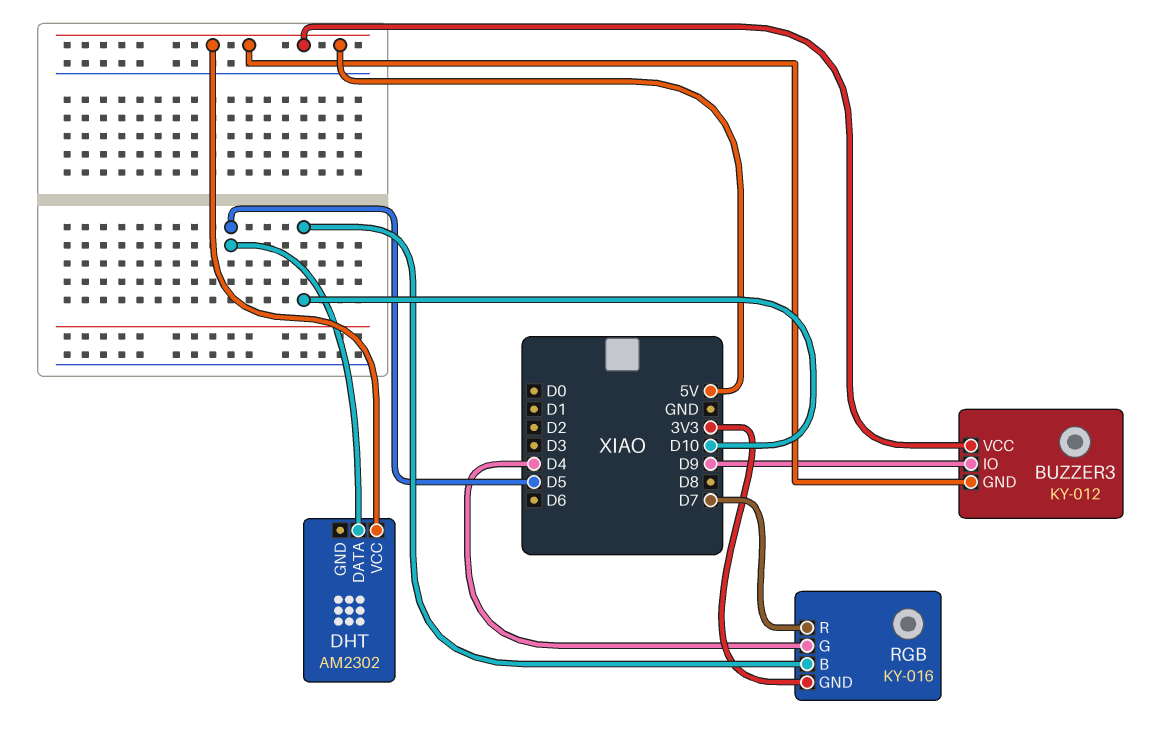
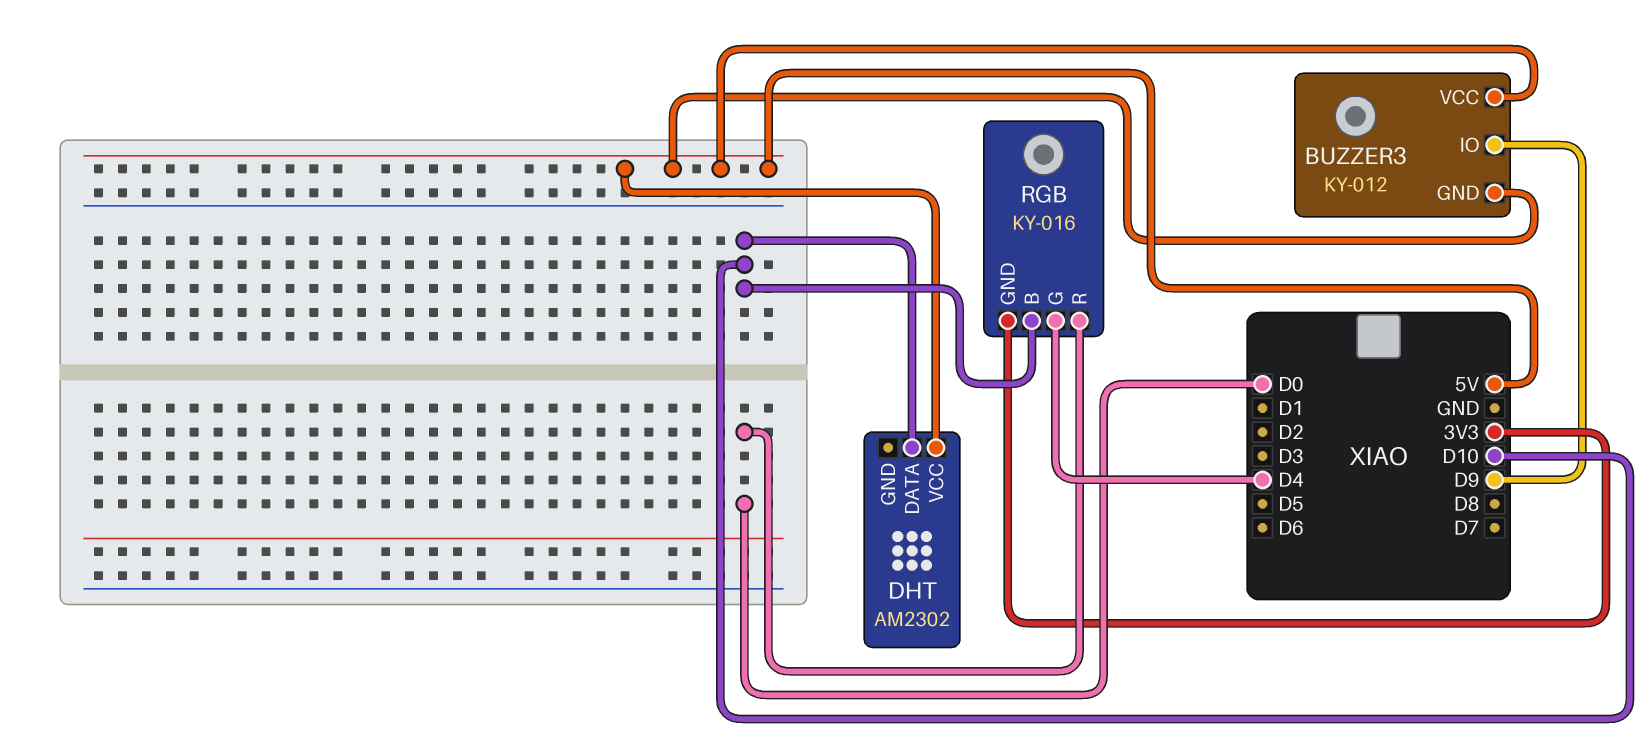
DHT pin DATA: D5 -> D10
RGB pin R: D7 -> D0

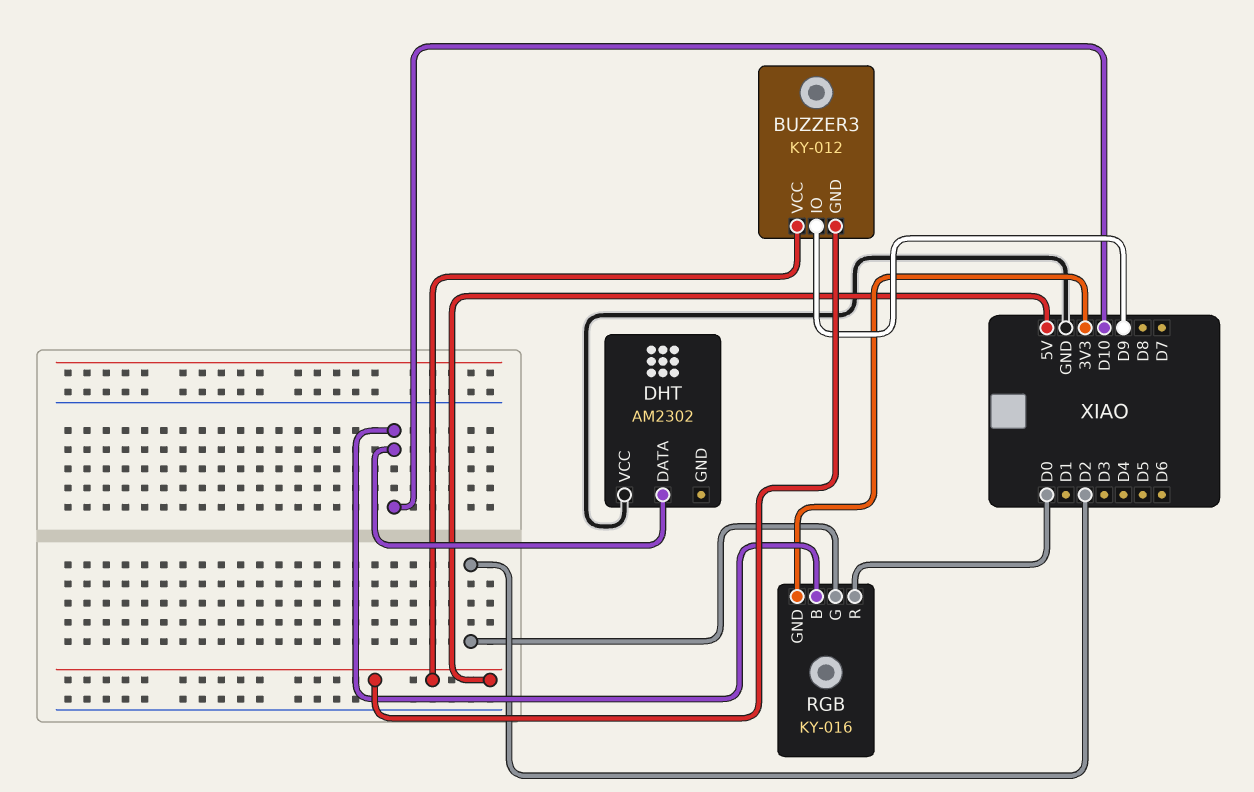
DHT pin VCC: 5V -> GND
RGB pin G: D4 -> D2

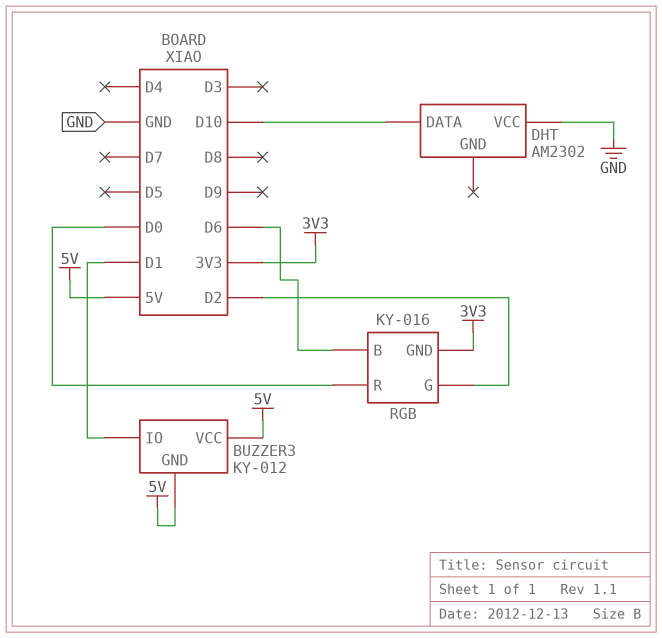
BUZZER3 pin IO: D9 -> D1
RGB pin B: D10 -> D6

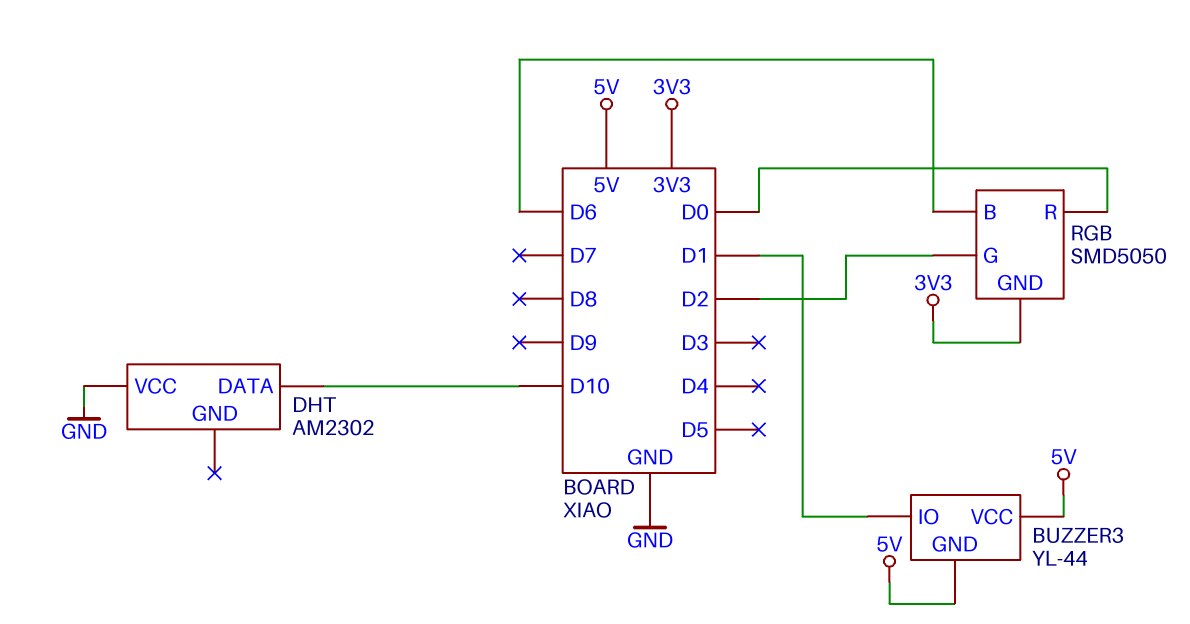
BUZZER3: KY-012 -> YL-44
RGB: KY-016 -> SMD5050

